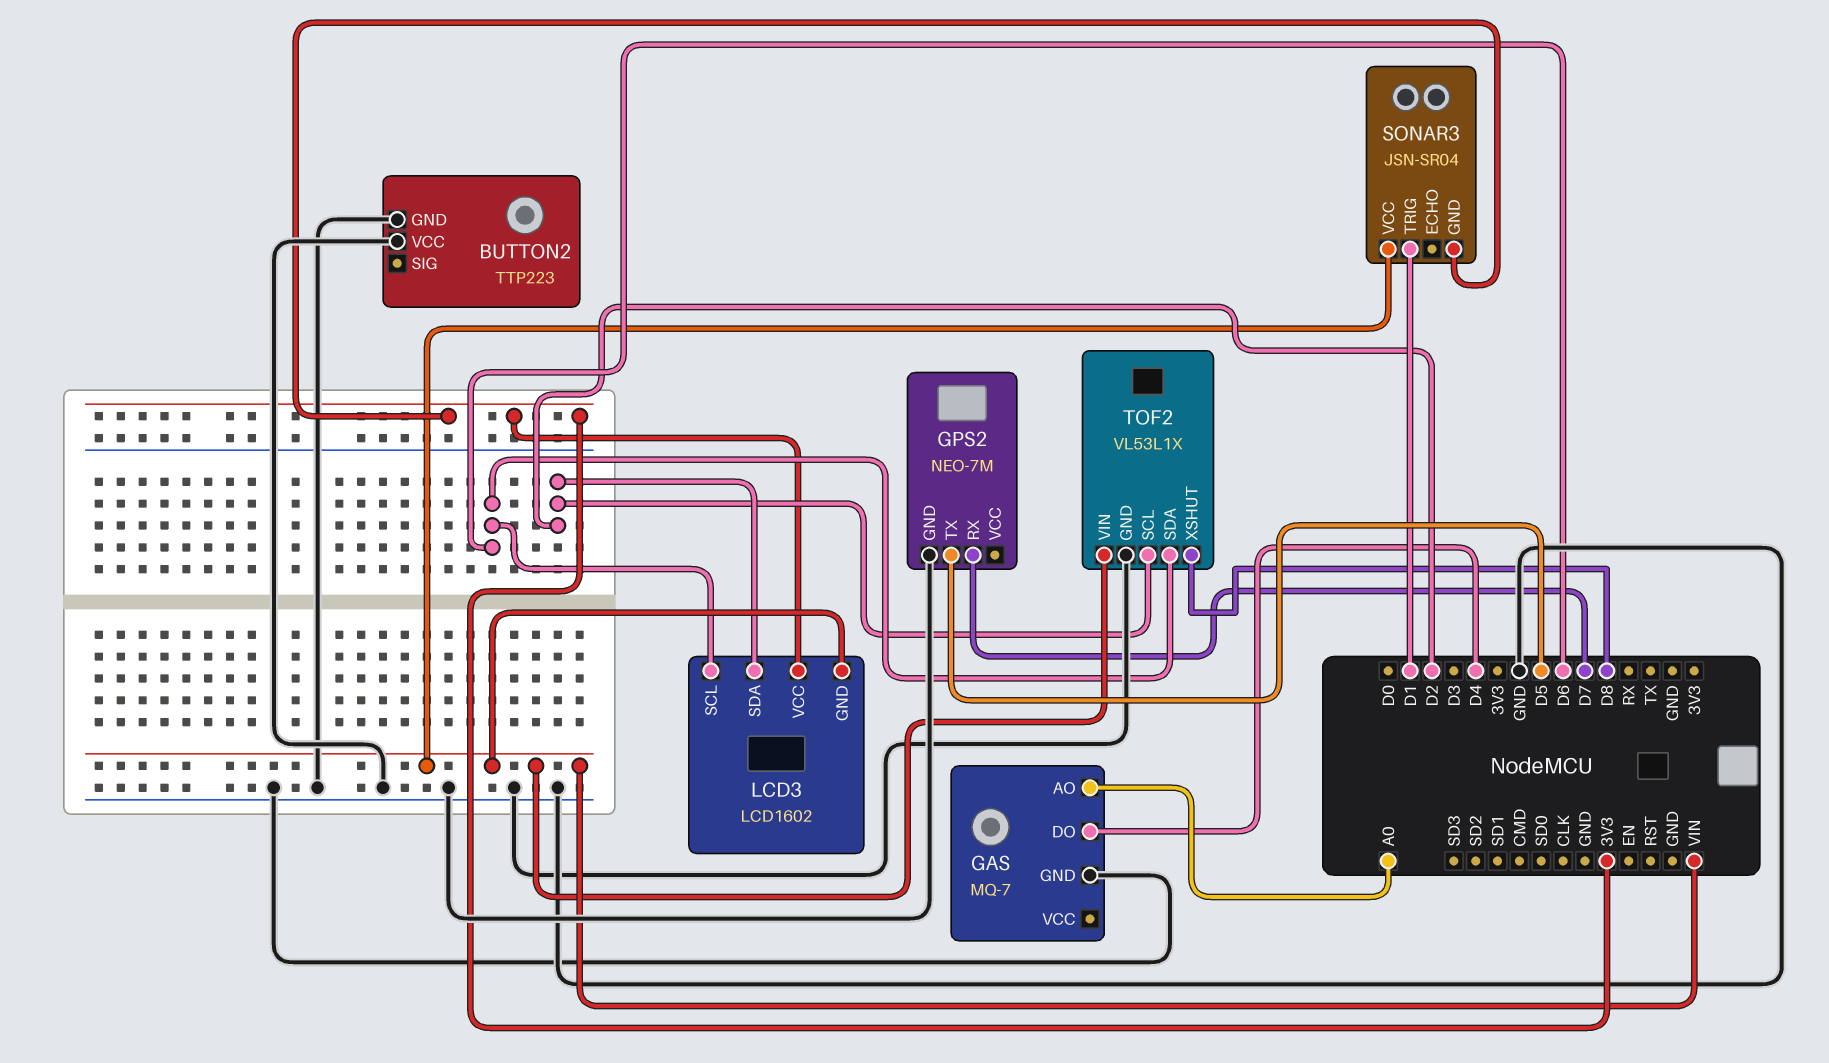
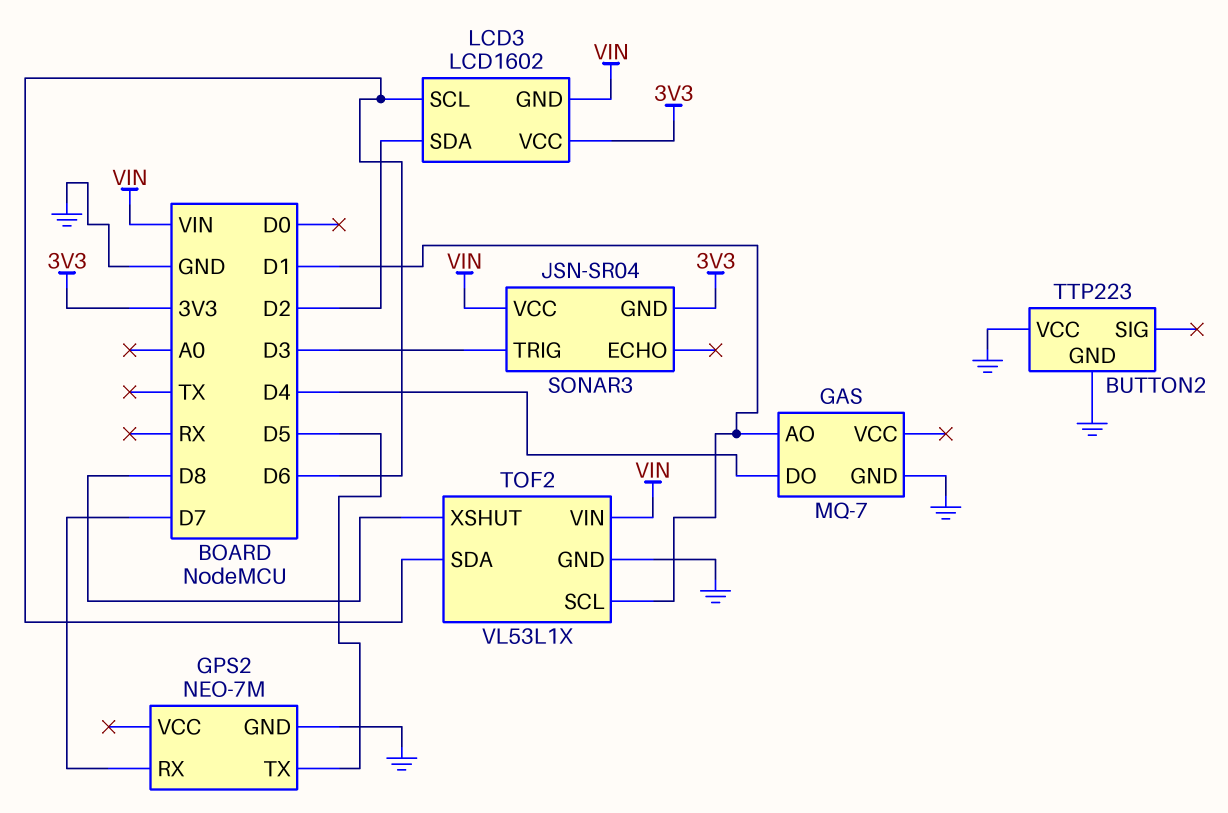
GAS pin AO: A0 -> D1
SONAR3 pin TRIG: D1 -> D3
TOF2 pin SCL: D2 -> D1

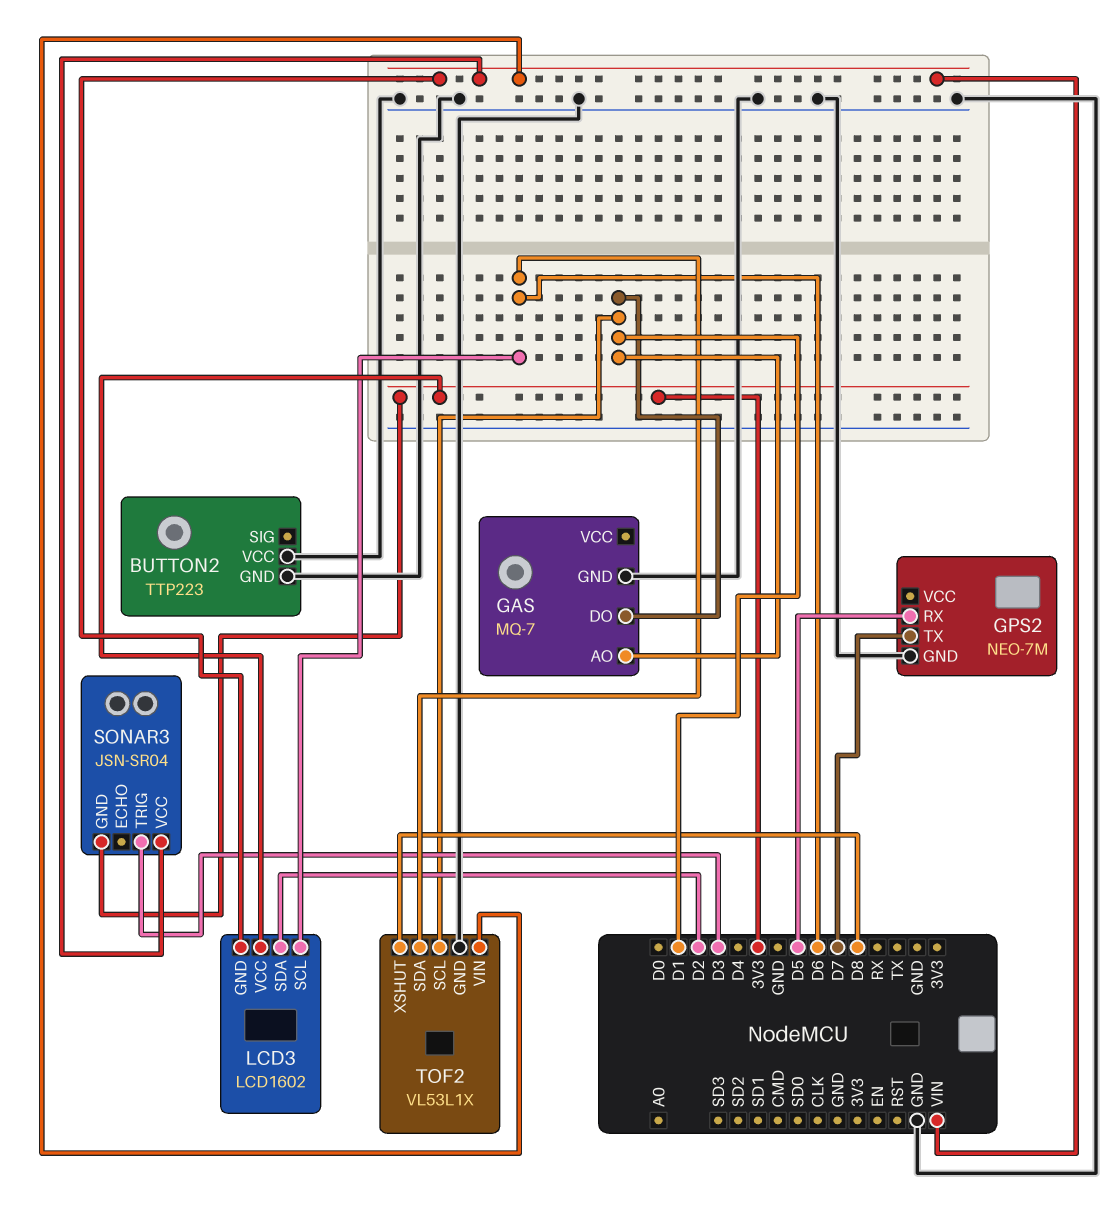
GAS pin DO: D4 -> D1
GPS2 pin RX: D7 -> D5
GPS2 pin TX: D5 -> D7

